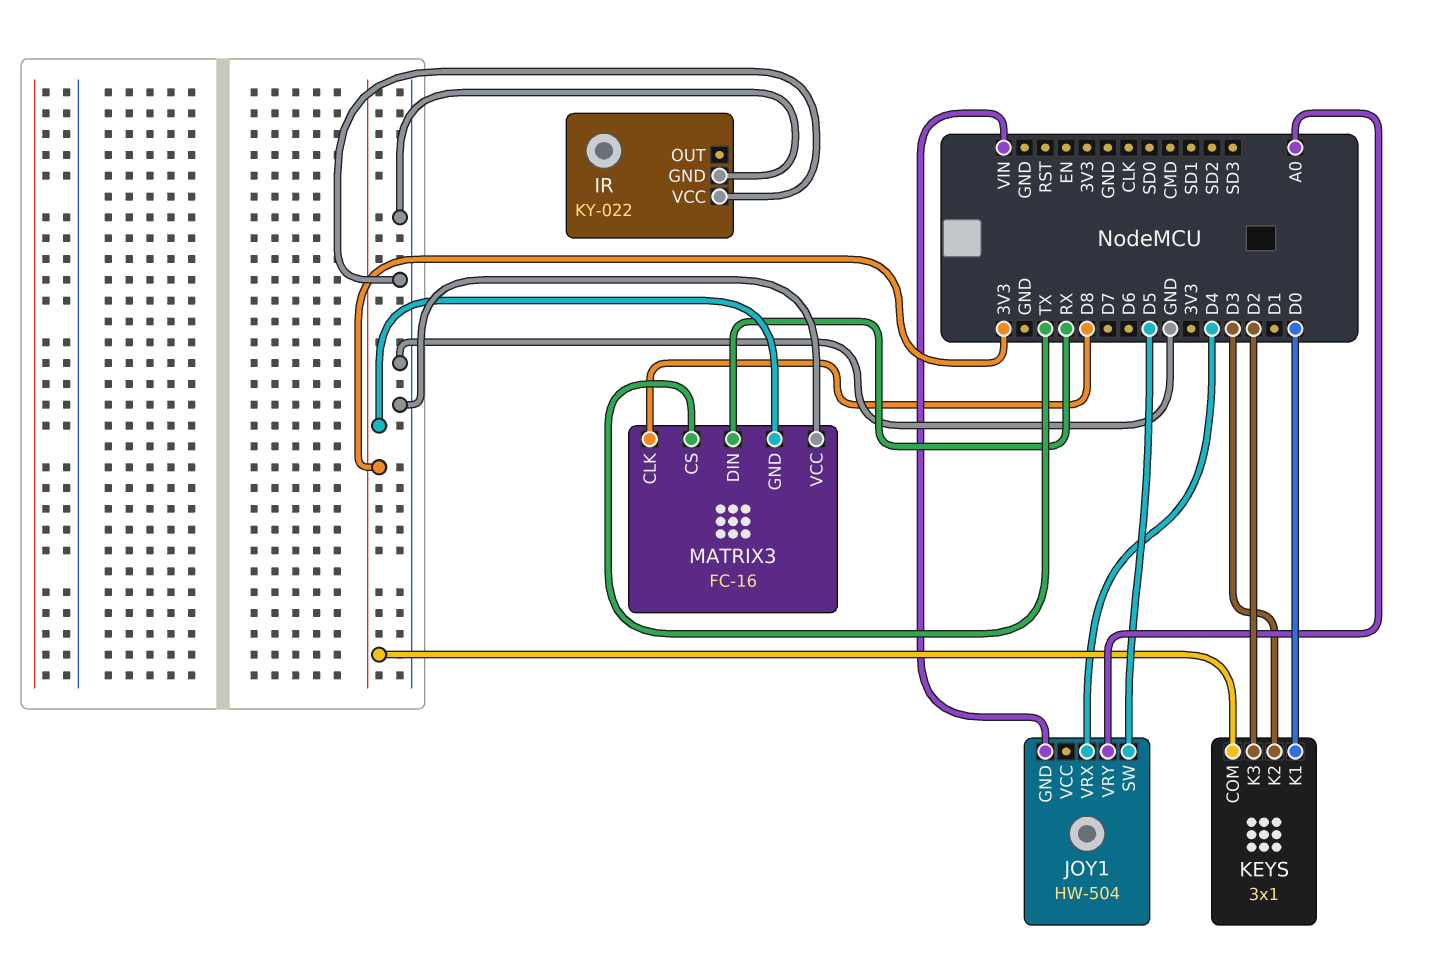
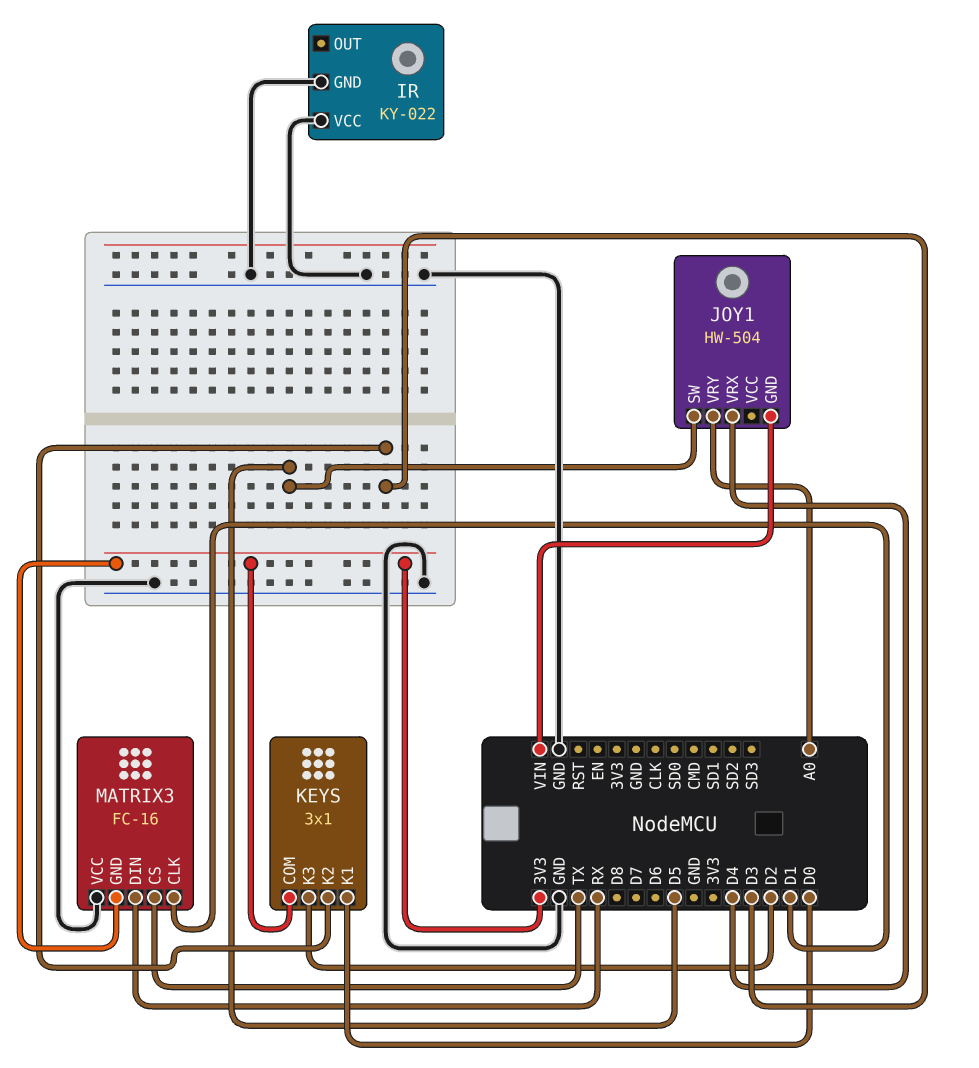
MATRIX3 pin CLK: D8 -> D1

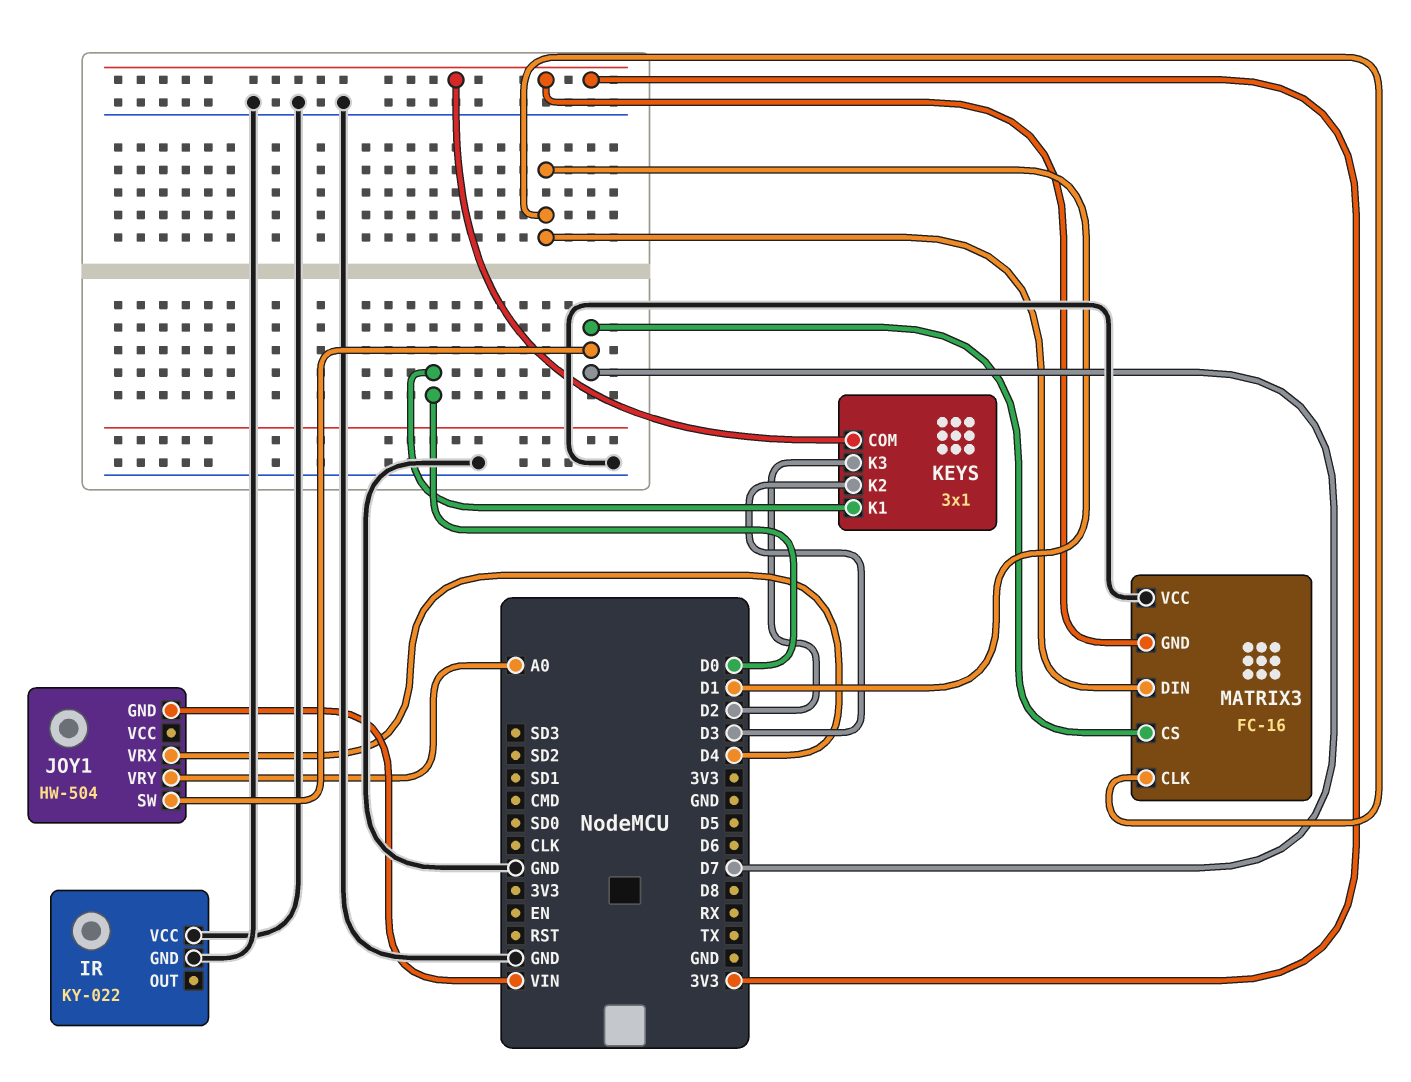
JOY1 pin SW: D5 -> D7
MATRIX3 pin CS: TX -> D7
MATRIX3 pin DIN: RX -> D1

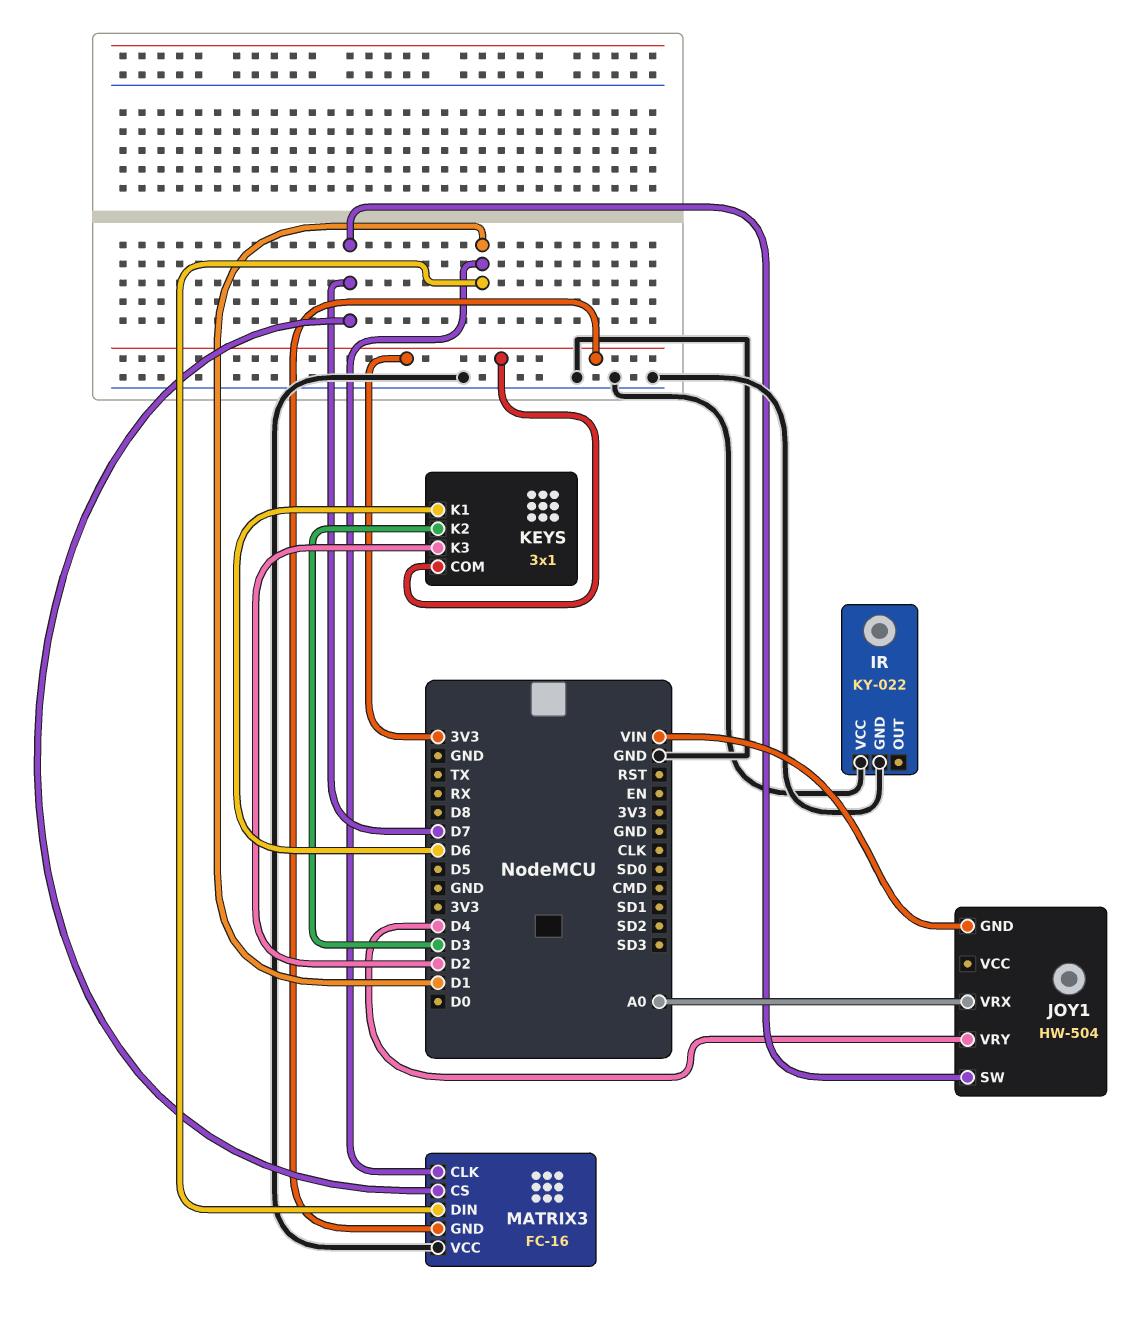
JOY1 pin VRX: D4 -> A0
JOY1 pin VRY: A0 -> D4
KEYS pin K1: D0 -> D6

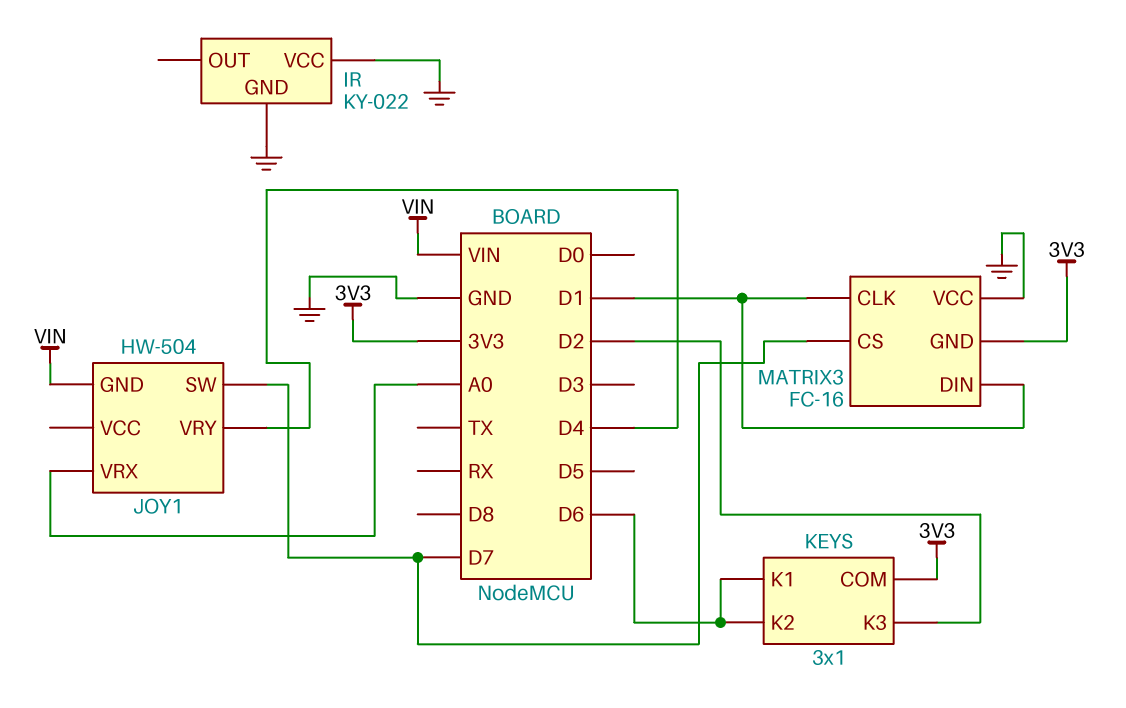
KEYS pin K2: D3 -> D6

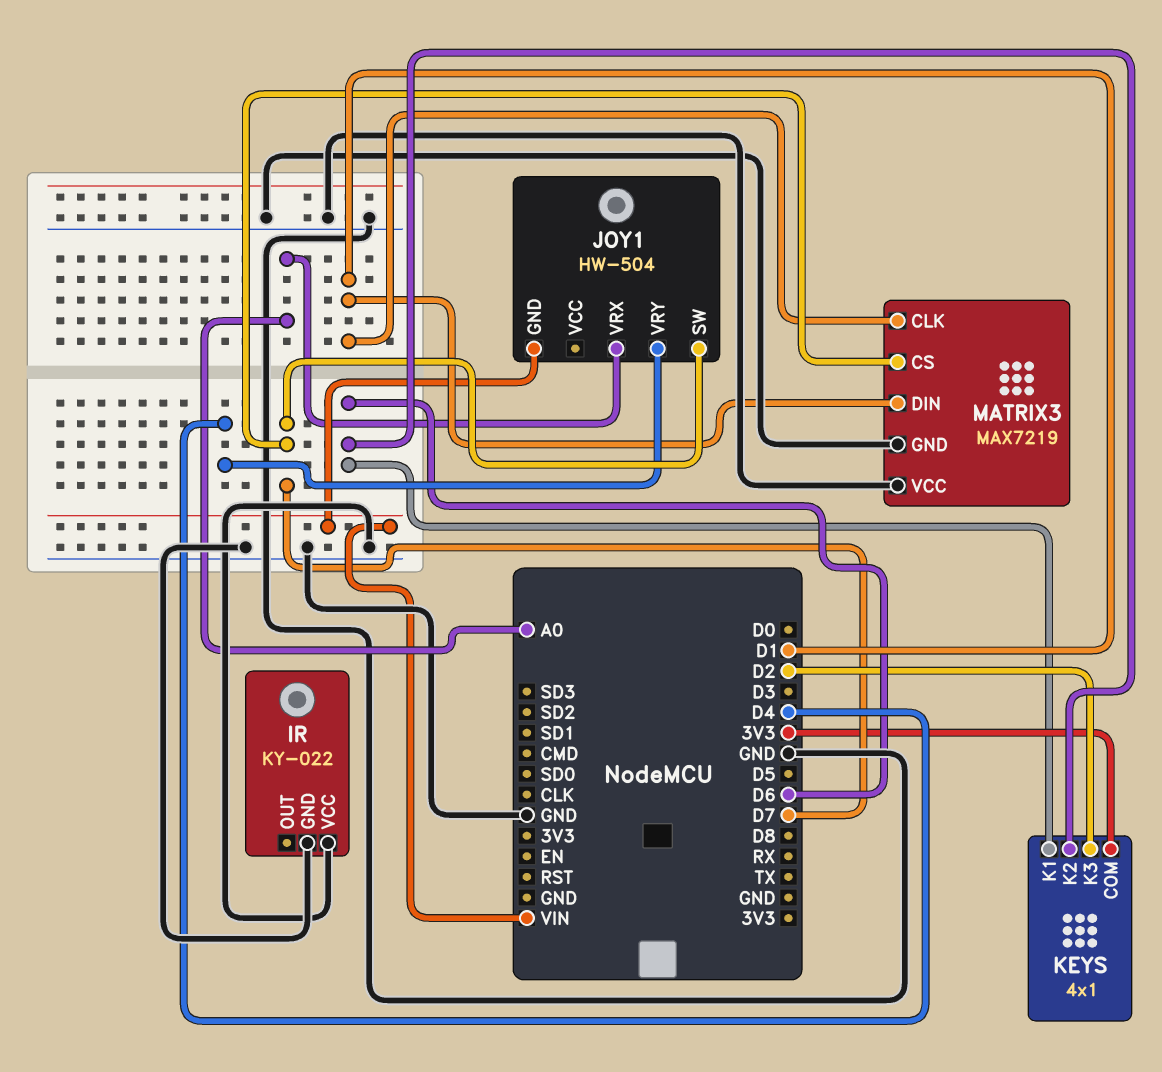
KEYS: 3x1 -> 4x1
MATRIX3: FC-16 -> MAX7219
MATRIX3 pin GND: 3V3 -> GND

